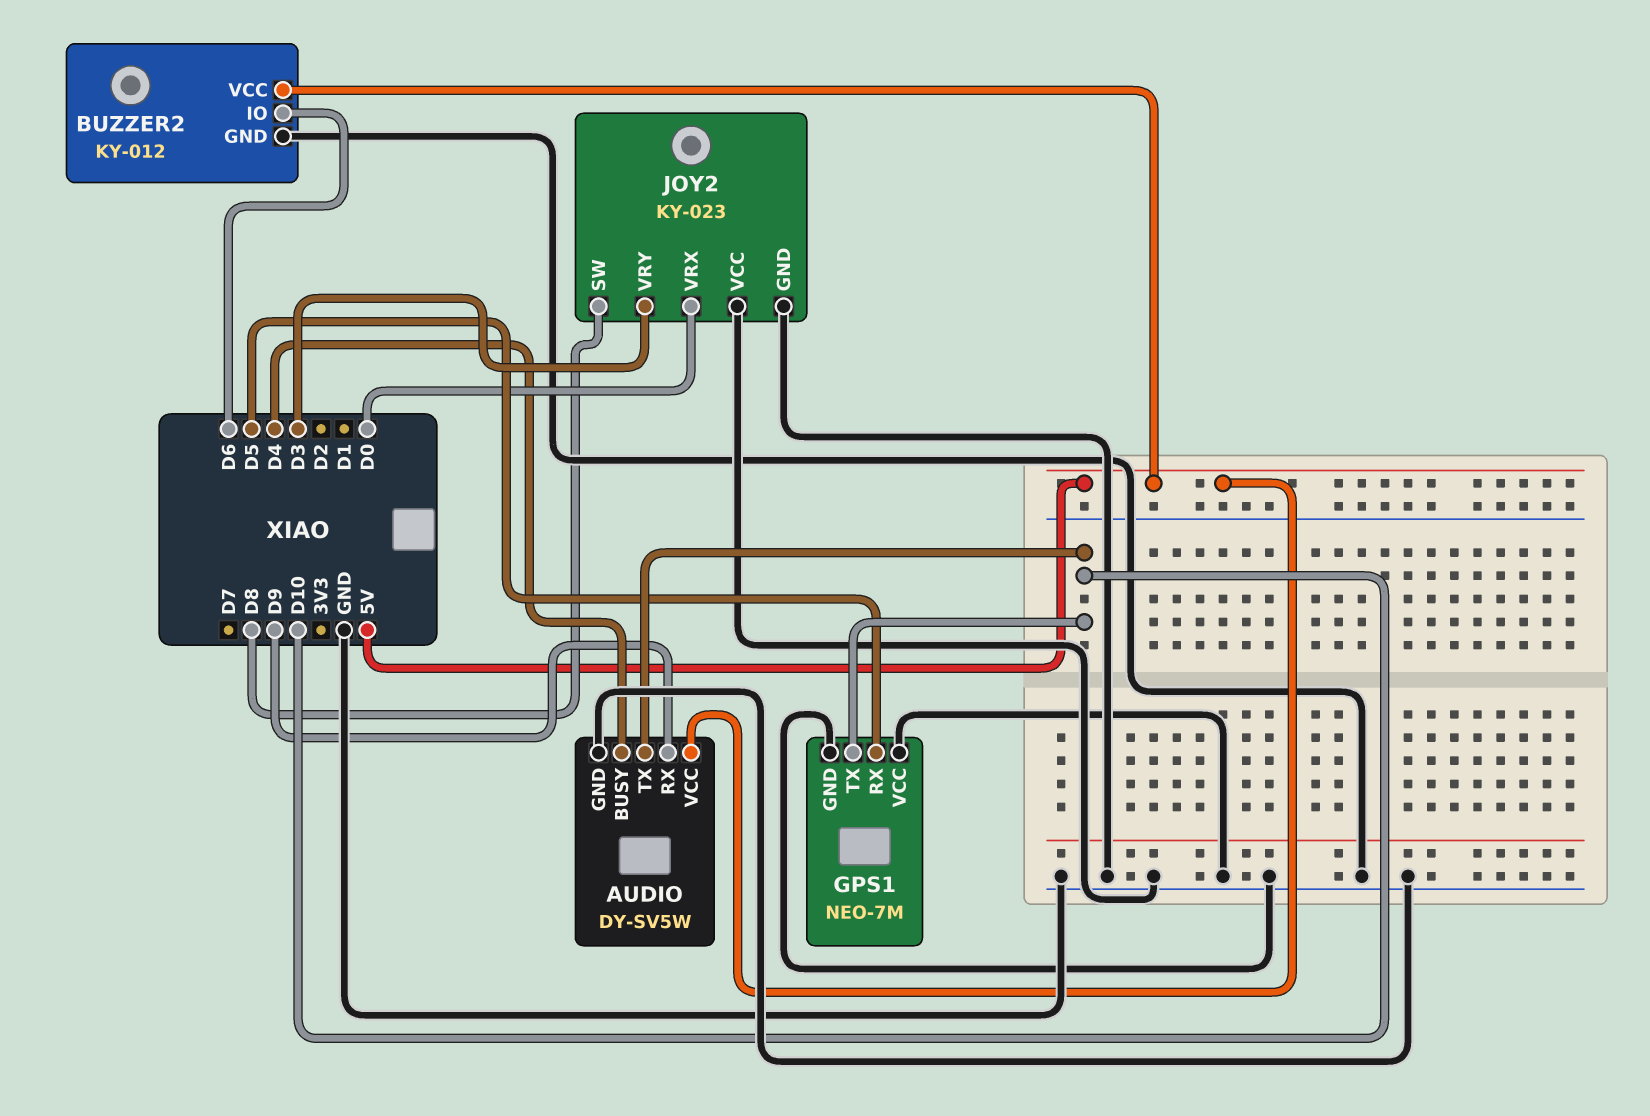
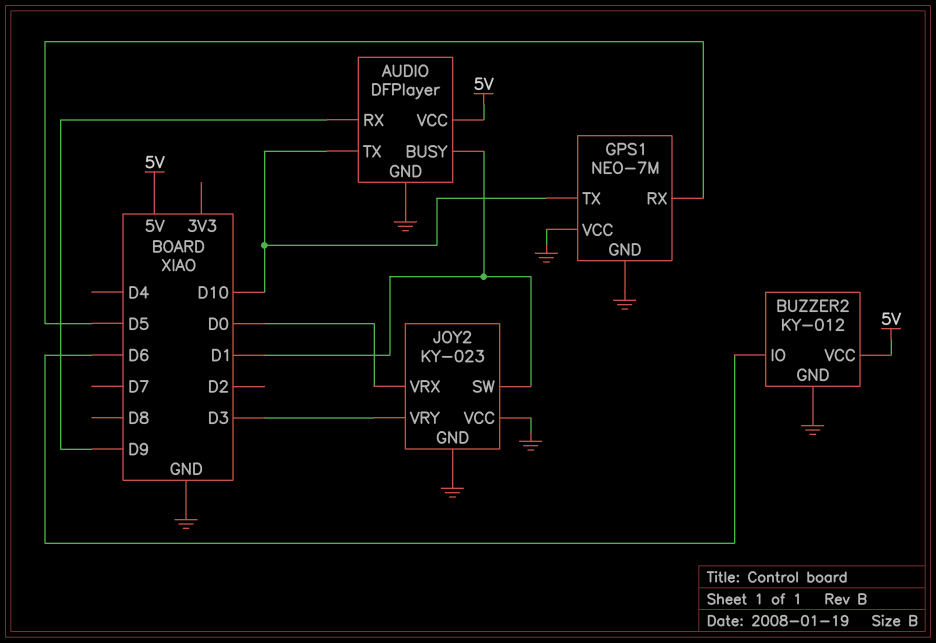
AUDIO: DY-SV5W -> DFPlayer
AUDIO pin BUSY: D4 -> D1
JOY2 pin SW: D8 -> D1

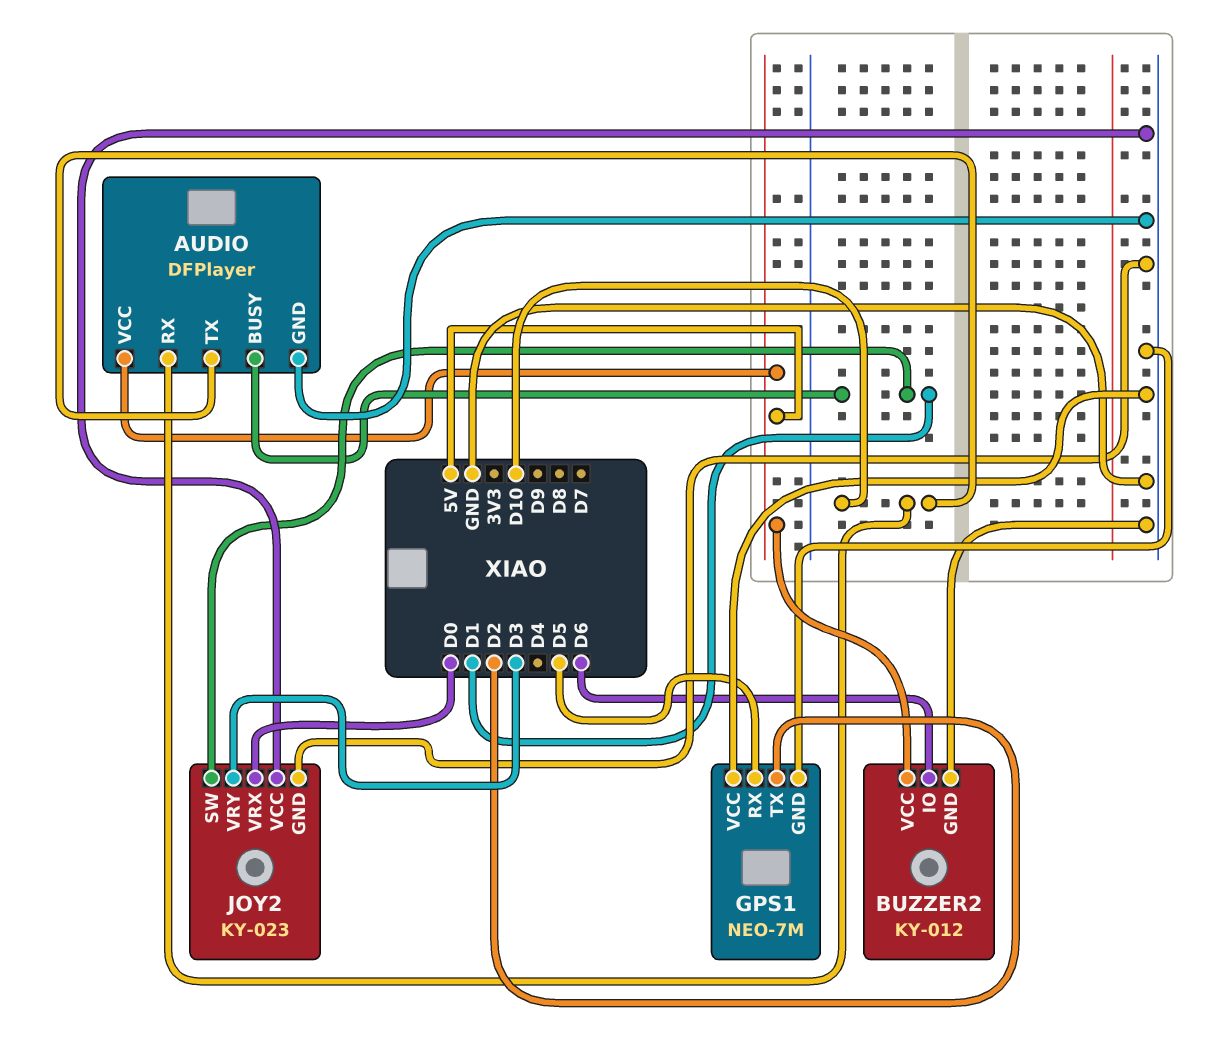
AUDIO pin RX: D9 -> D10
GPS1 pin TX: D10 -> D2

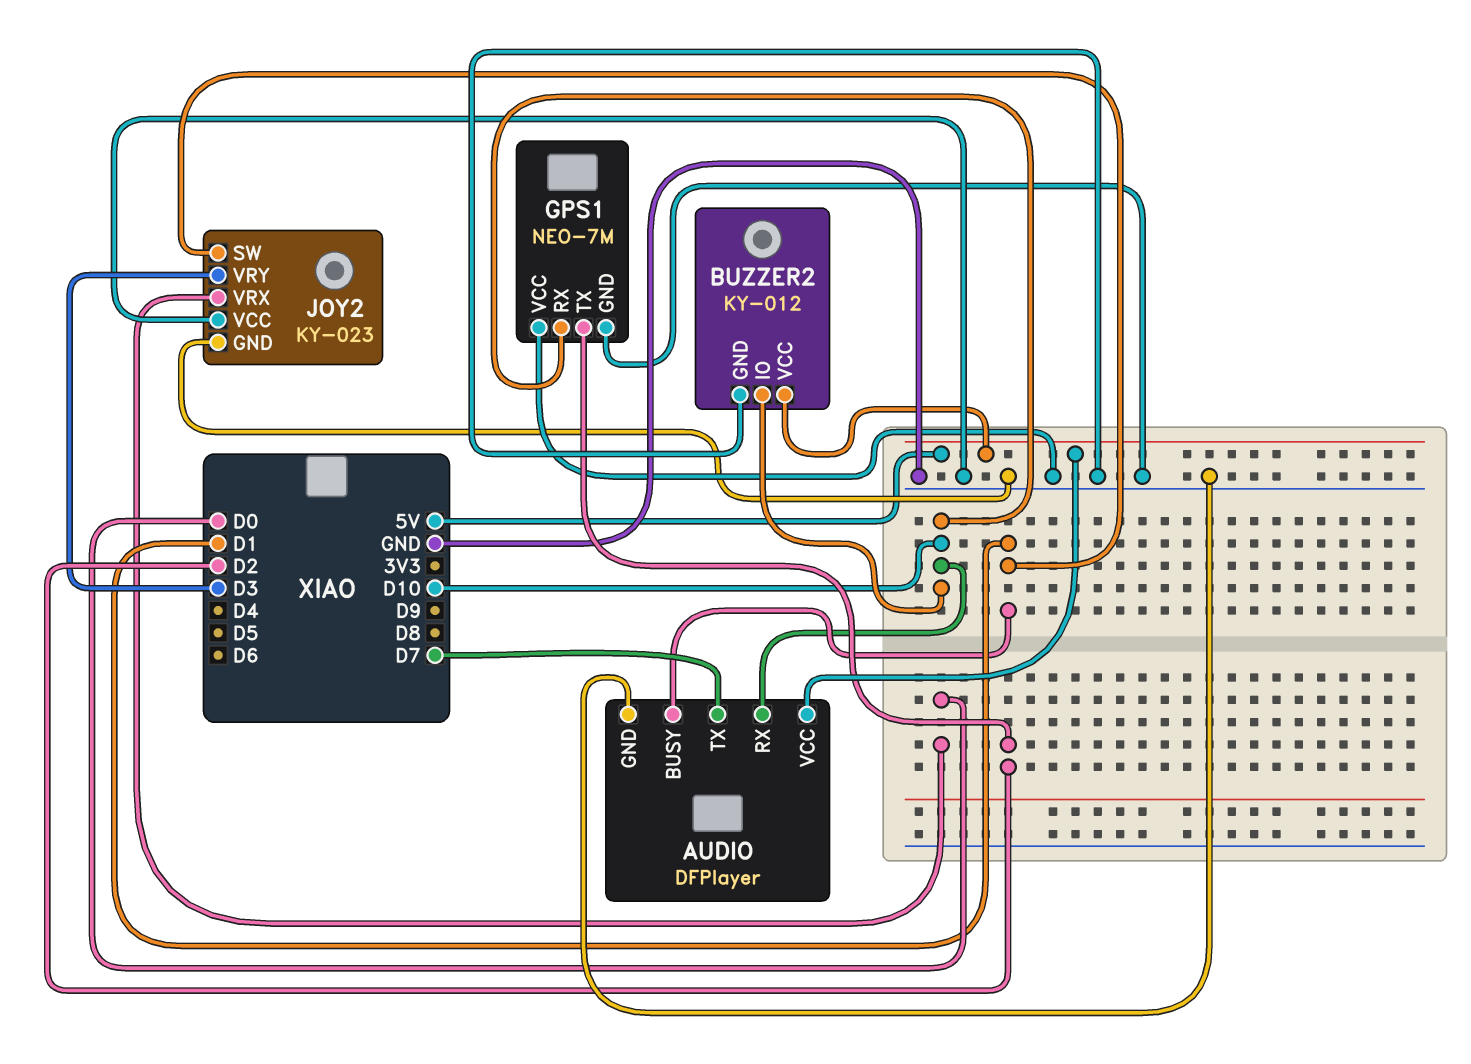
AUDIO pin TX: D10 -> D7
BUZZER2 pin IO: D6 -> D10
GPS1 pin RX: D5 -> D10

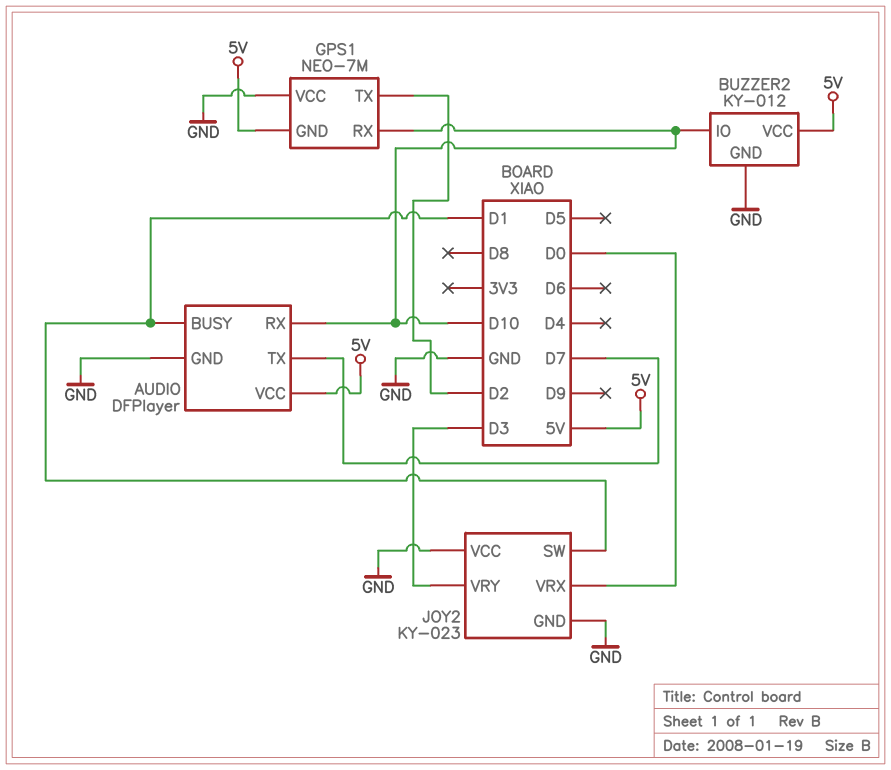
GPS1 pin GND: GND -> 5V

